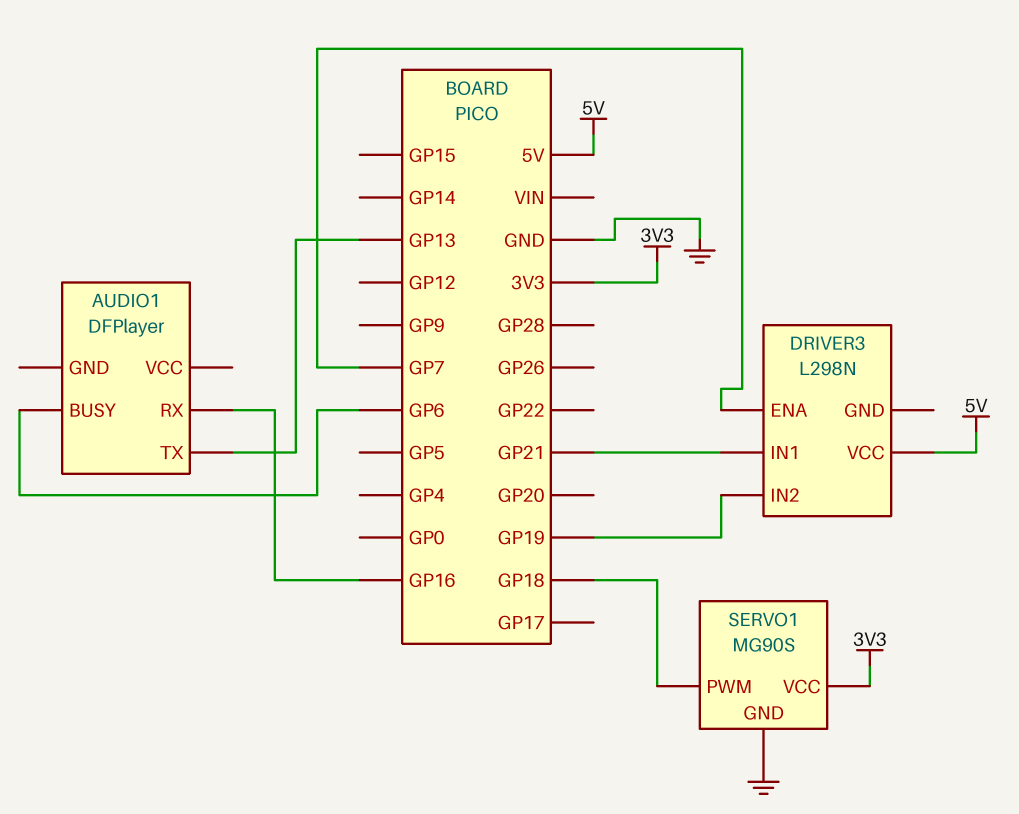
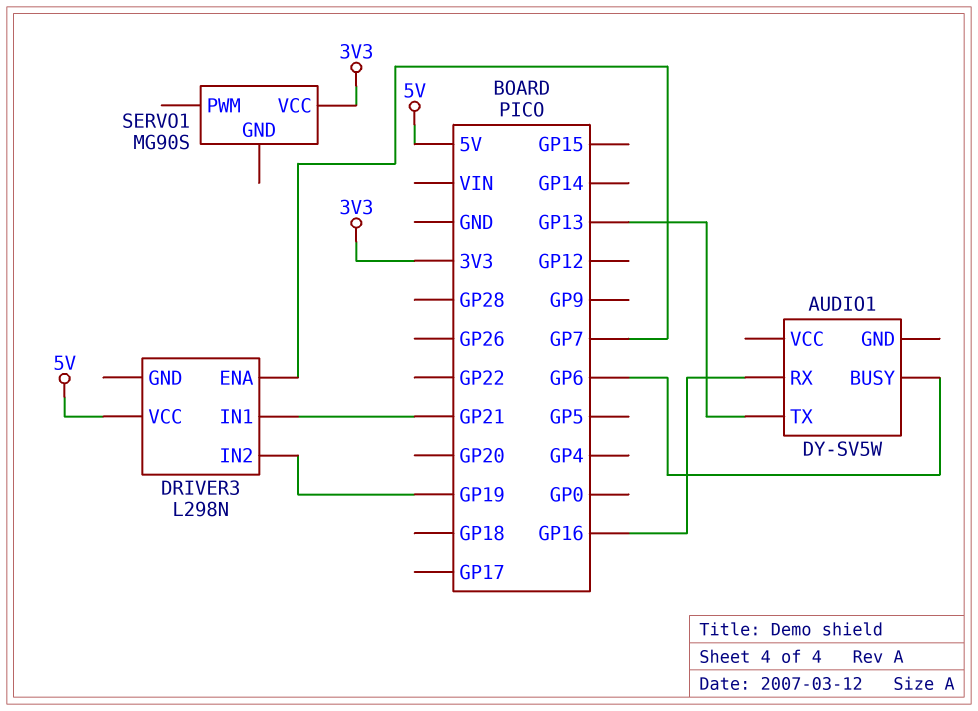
AUDIO1: DFPlayer -> DY-SV5W
SERVO1 pin GND: GND -> none
SERVO1 pin PWM: GP18 -> none

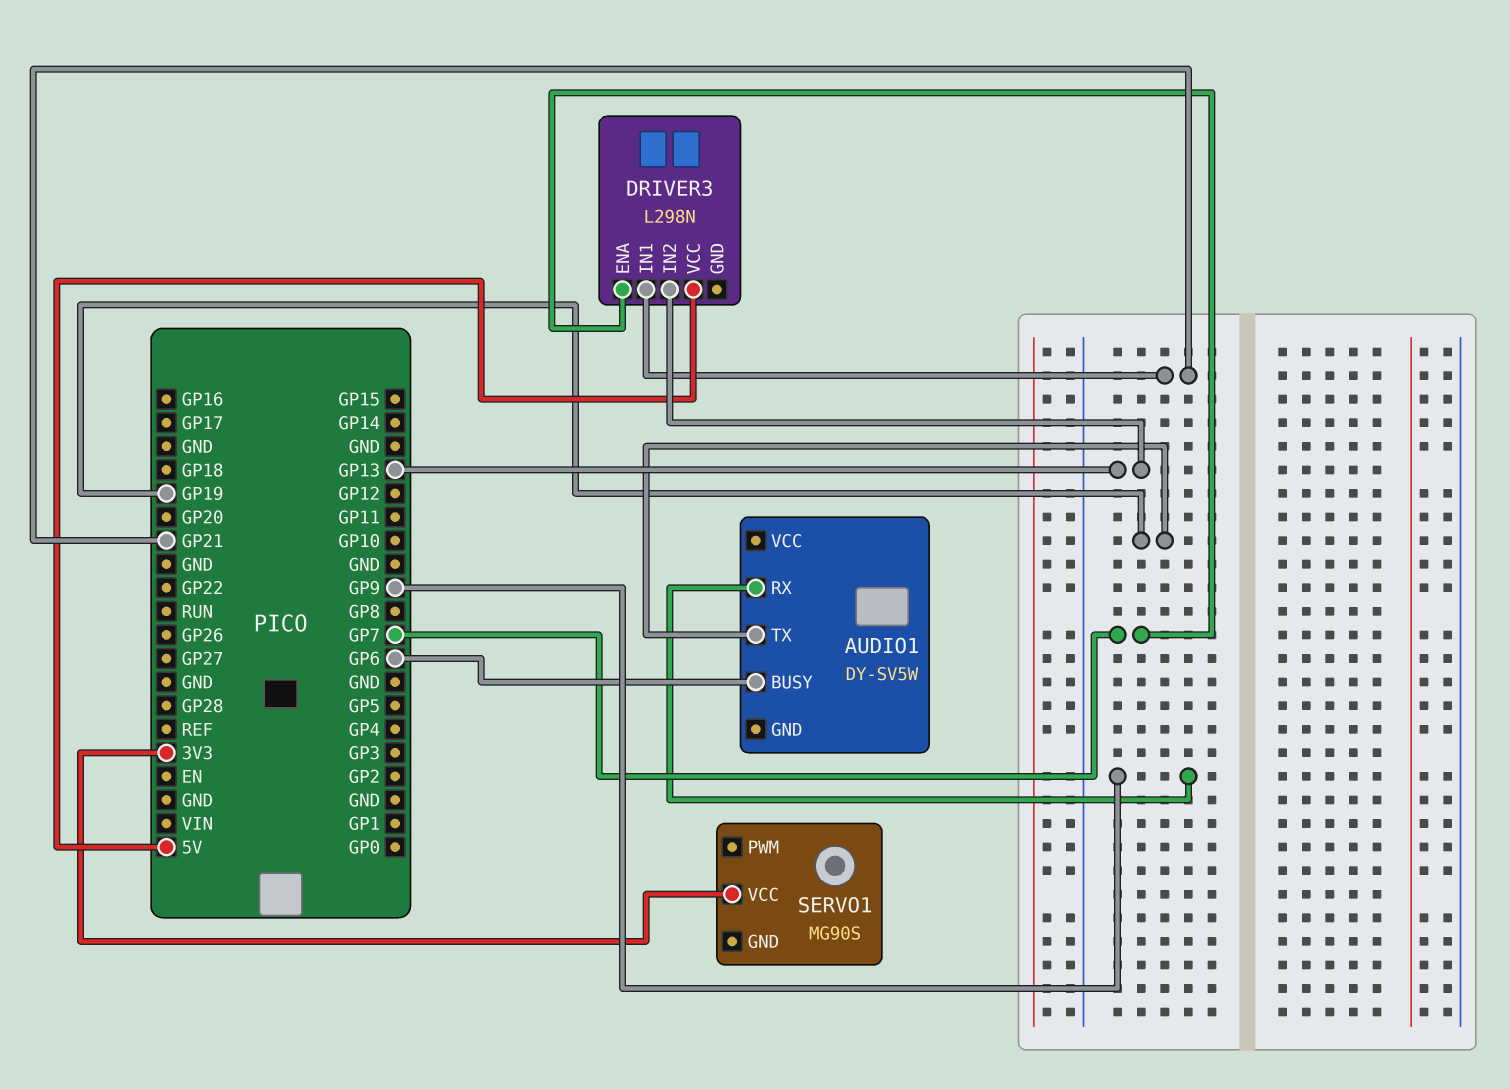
AUDIO1 pin RX: GP16 -> GP9
AUDIO1 pin TX: GP13 -> GP19
DRIVER3 pin IN2: GP19 -> GP13

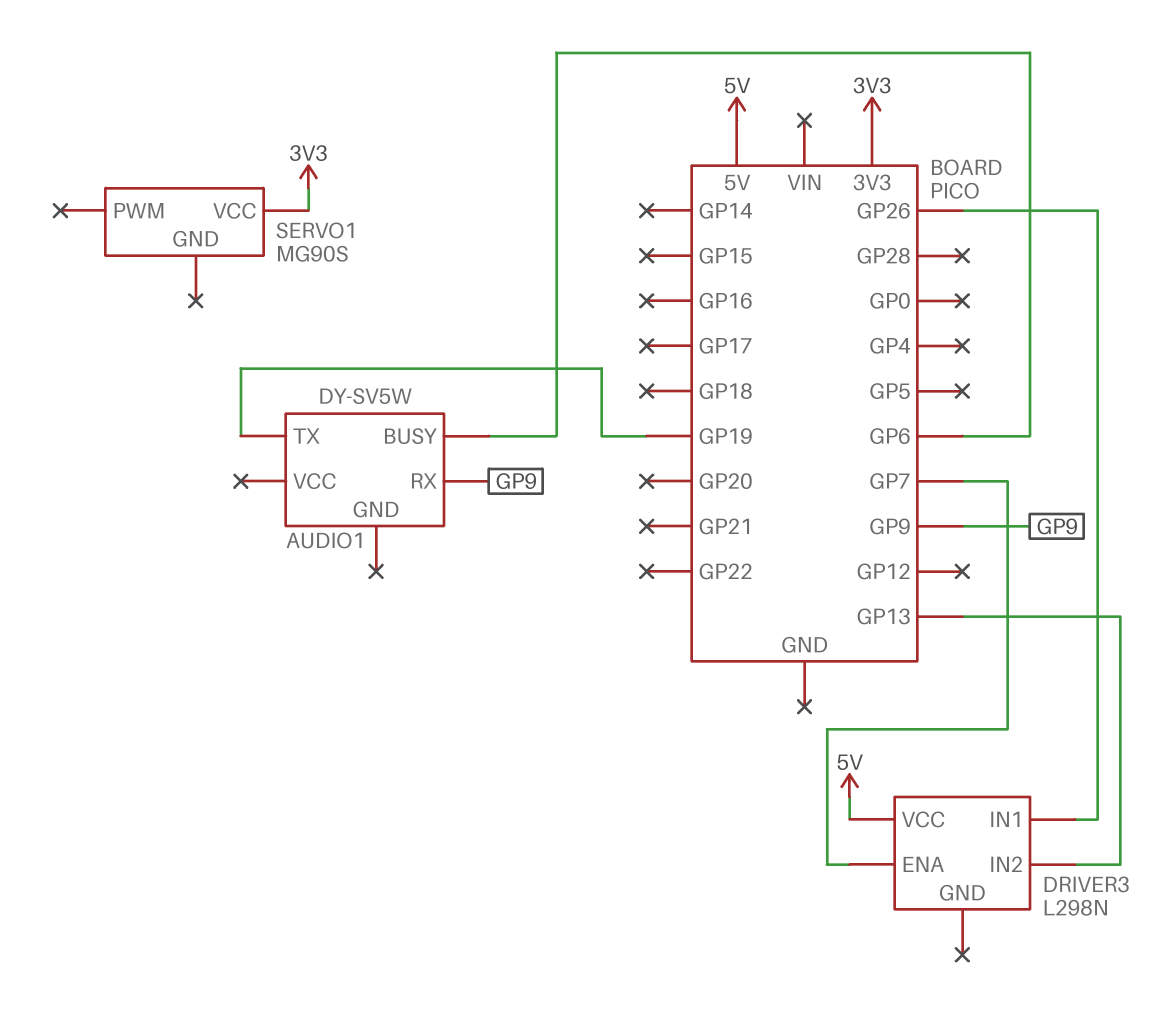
DRIVER3 pin IN1: GP21 -> GP26

